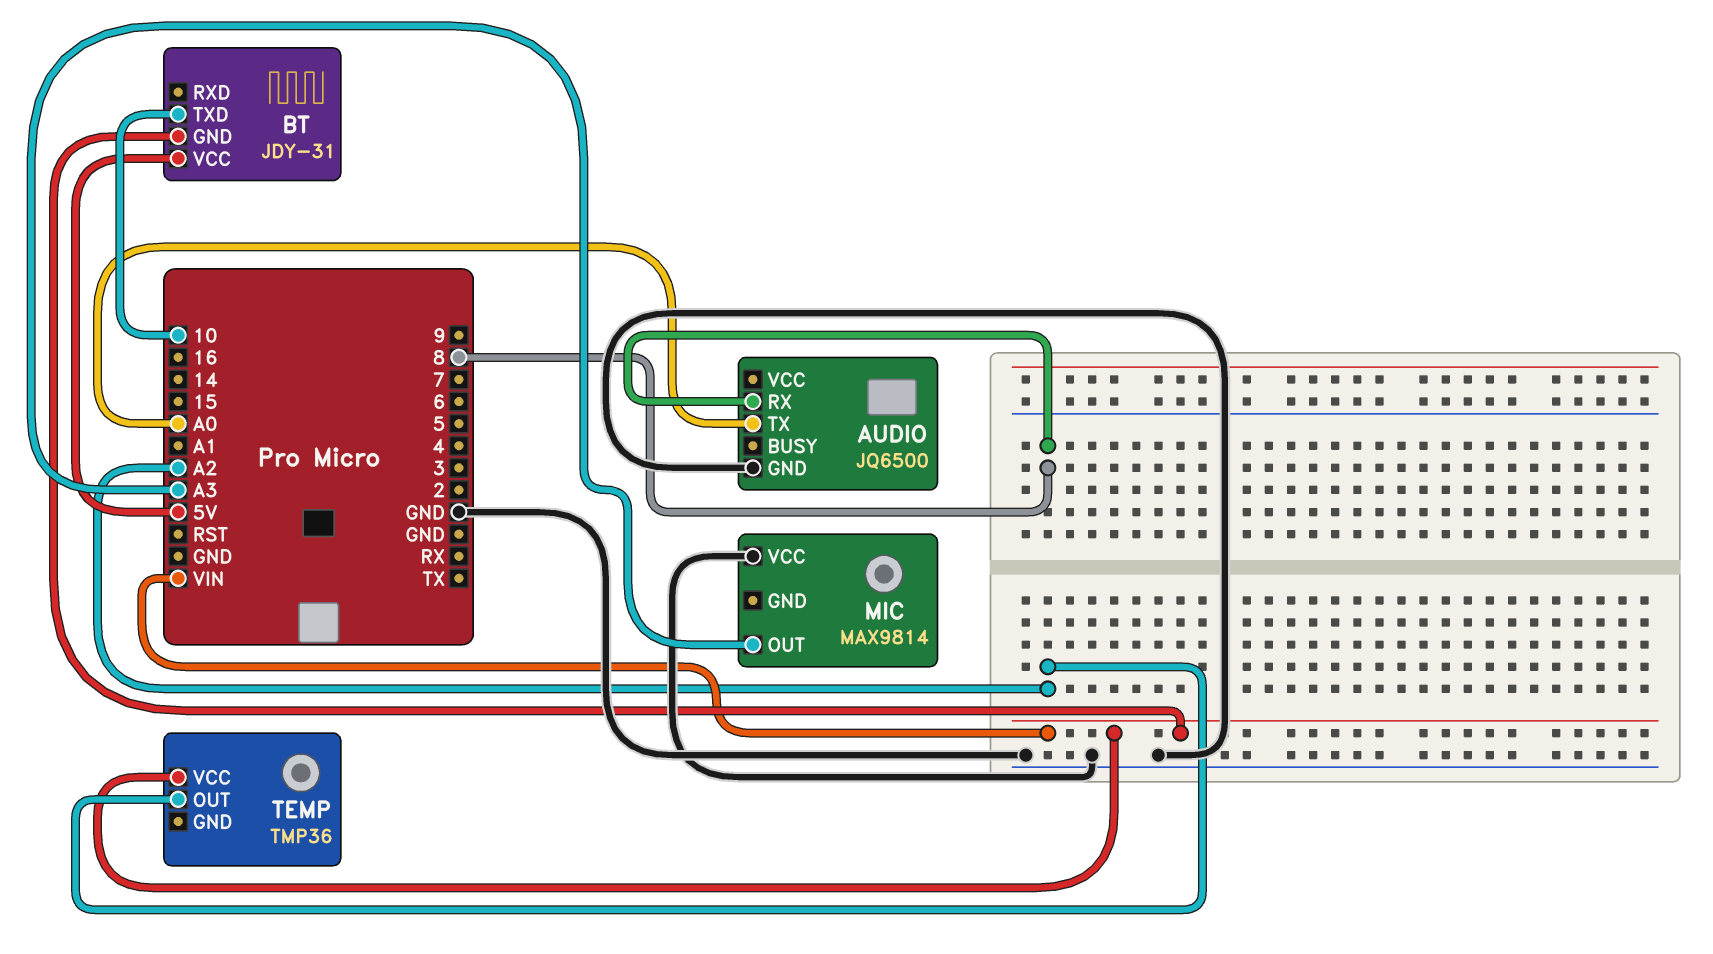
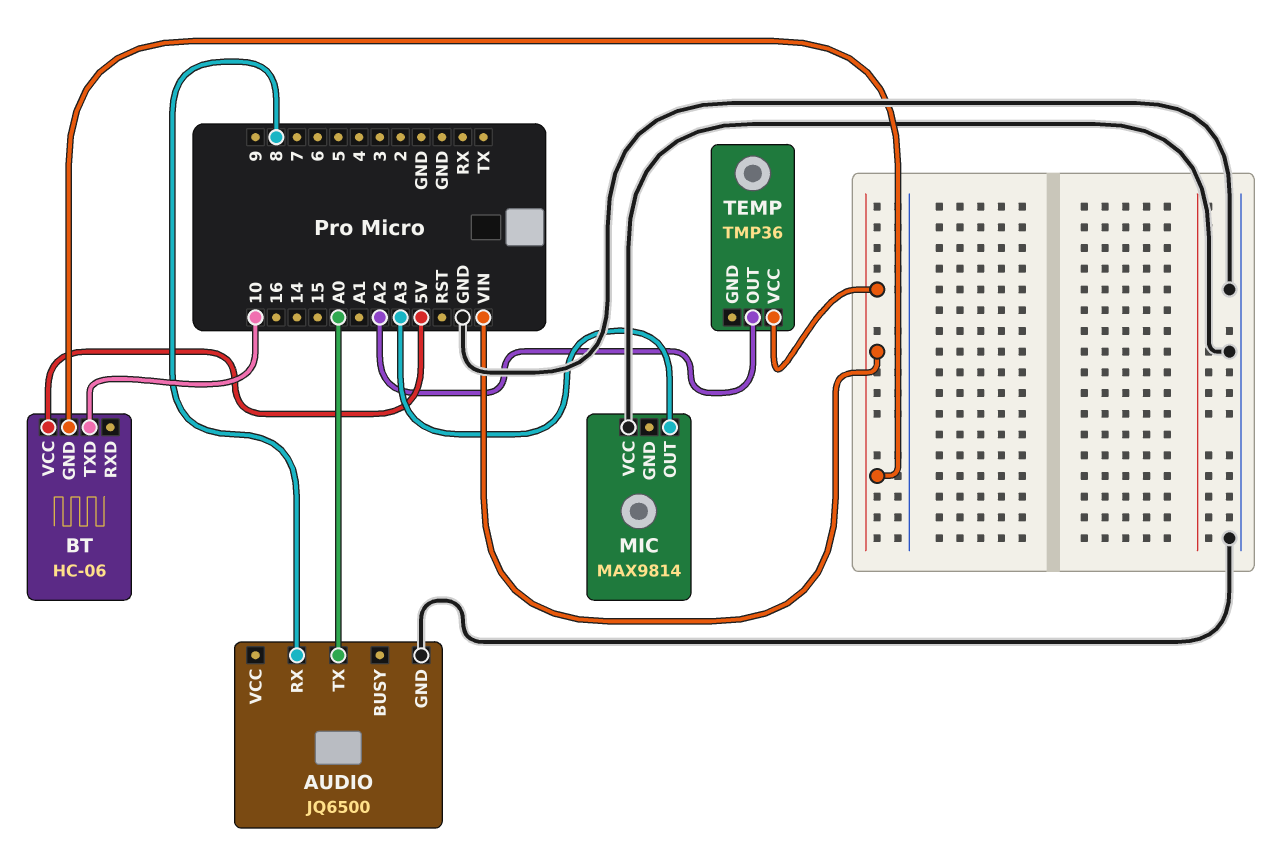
BT: JDY-31 -> HC-06

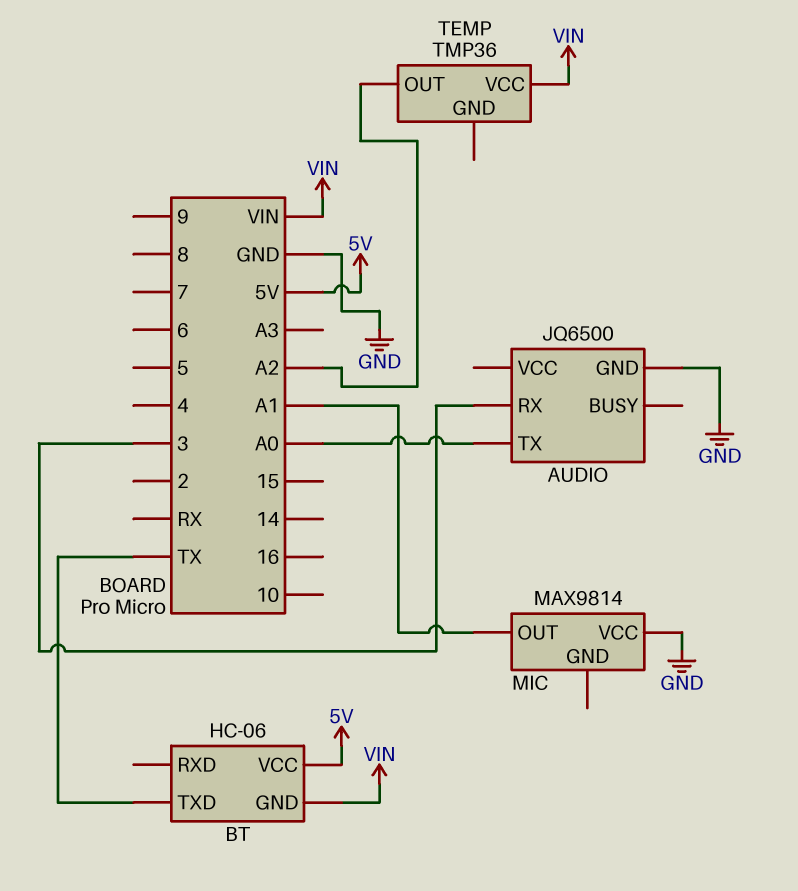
AUDIO pin RX: 8 -> 3
BT pin TXD: 10 -> TX
MIC pin OUT: A3 -> A1

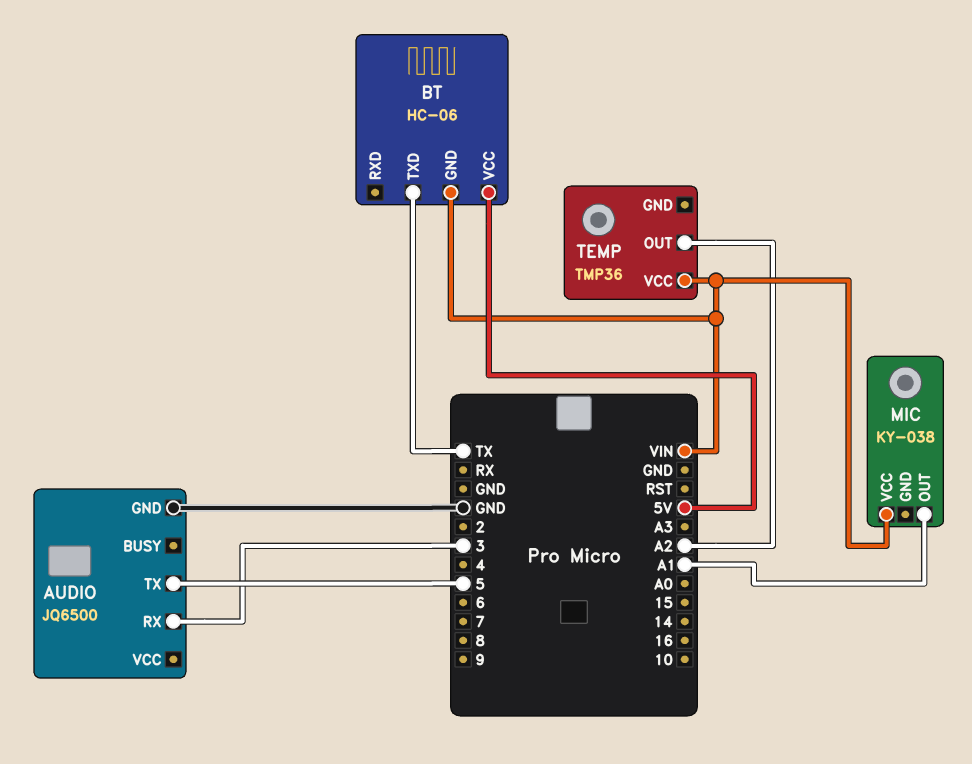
AUDIO pin TX: A0 -> 5
MIC: MAX9814 -> KY-038
MIC pin VCC: GND -> VIN

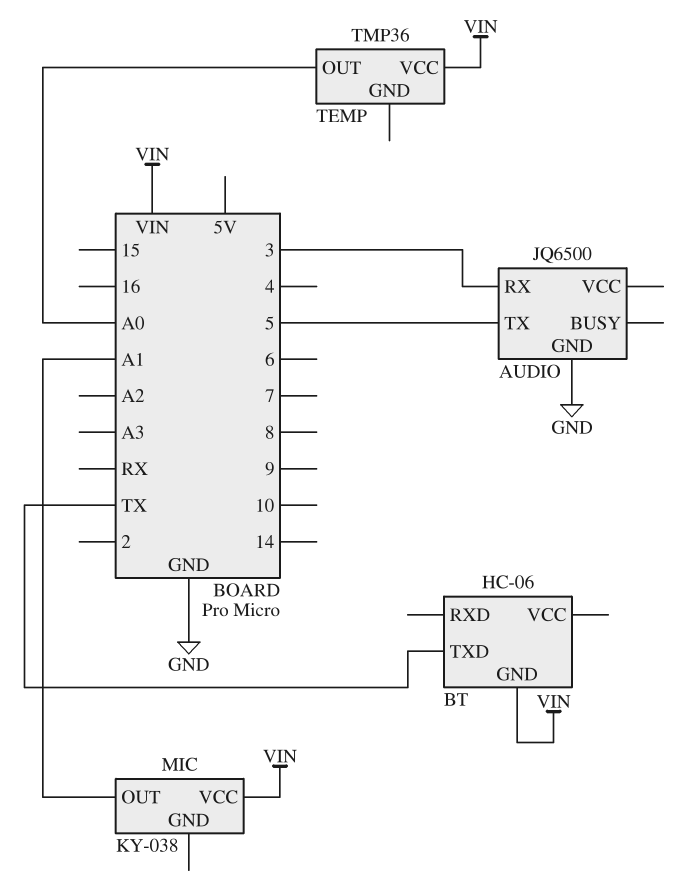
BT pin VCC: 5V -> none
TEMP pin OUT: A2 -> A0

